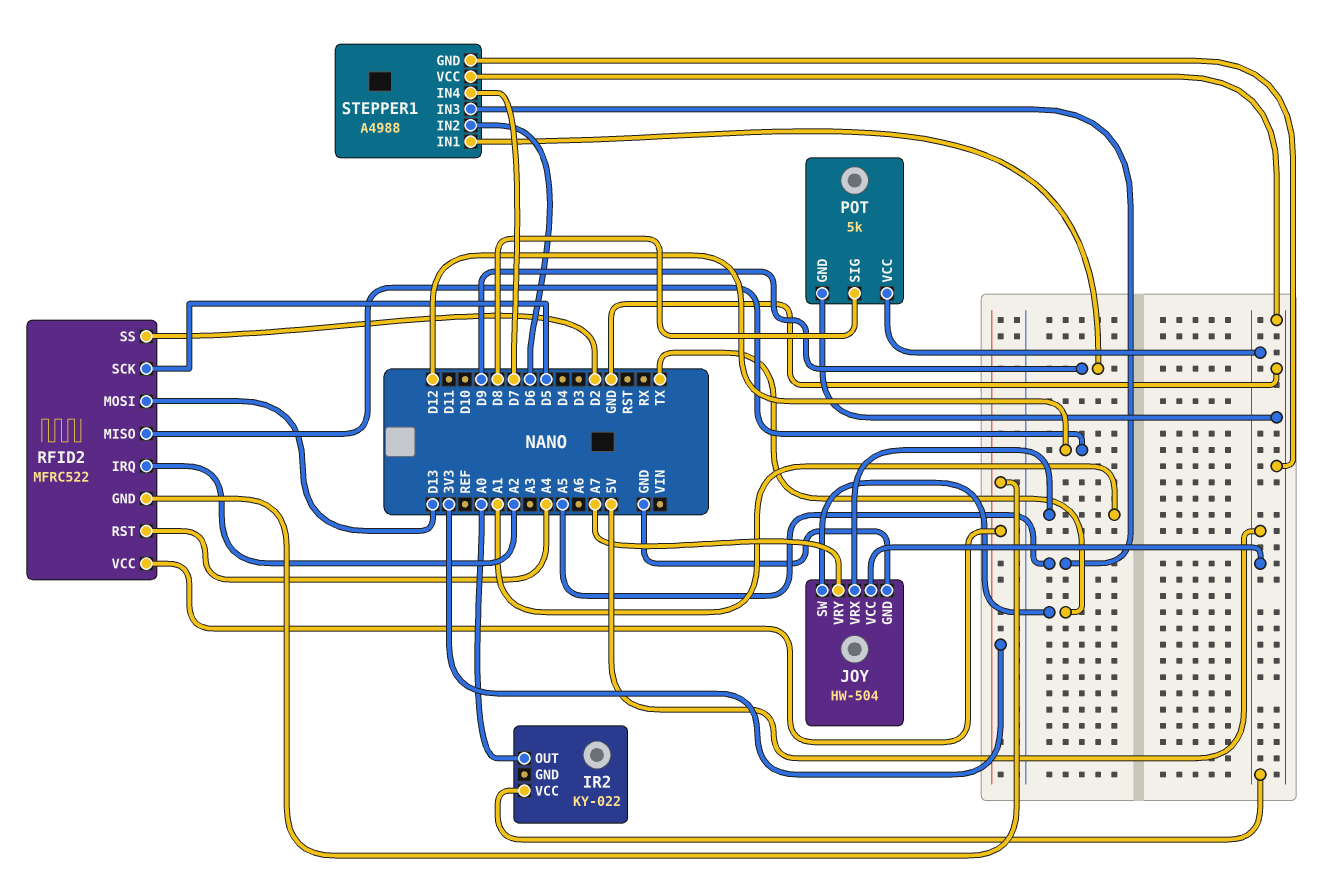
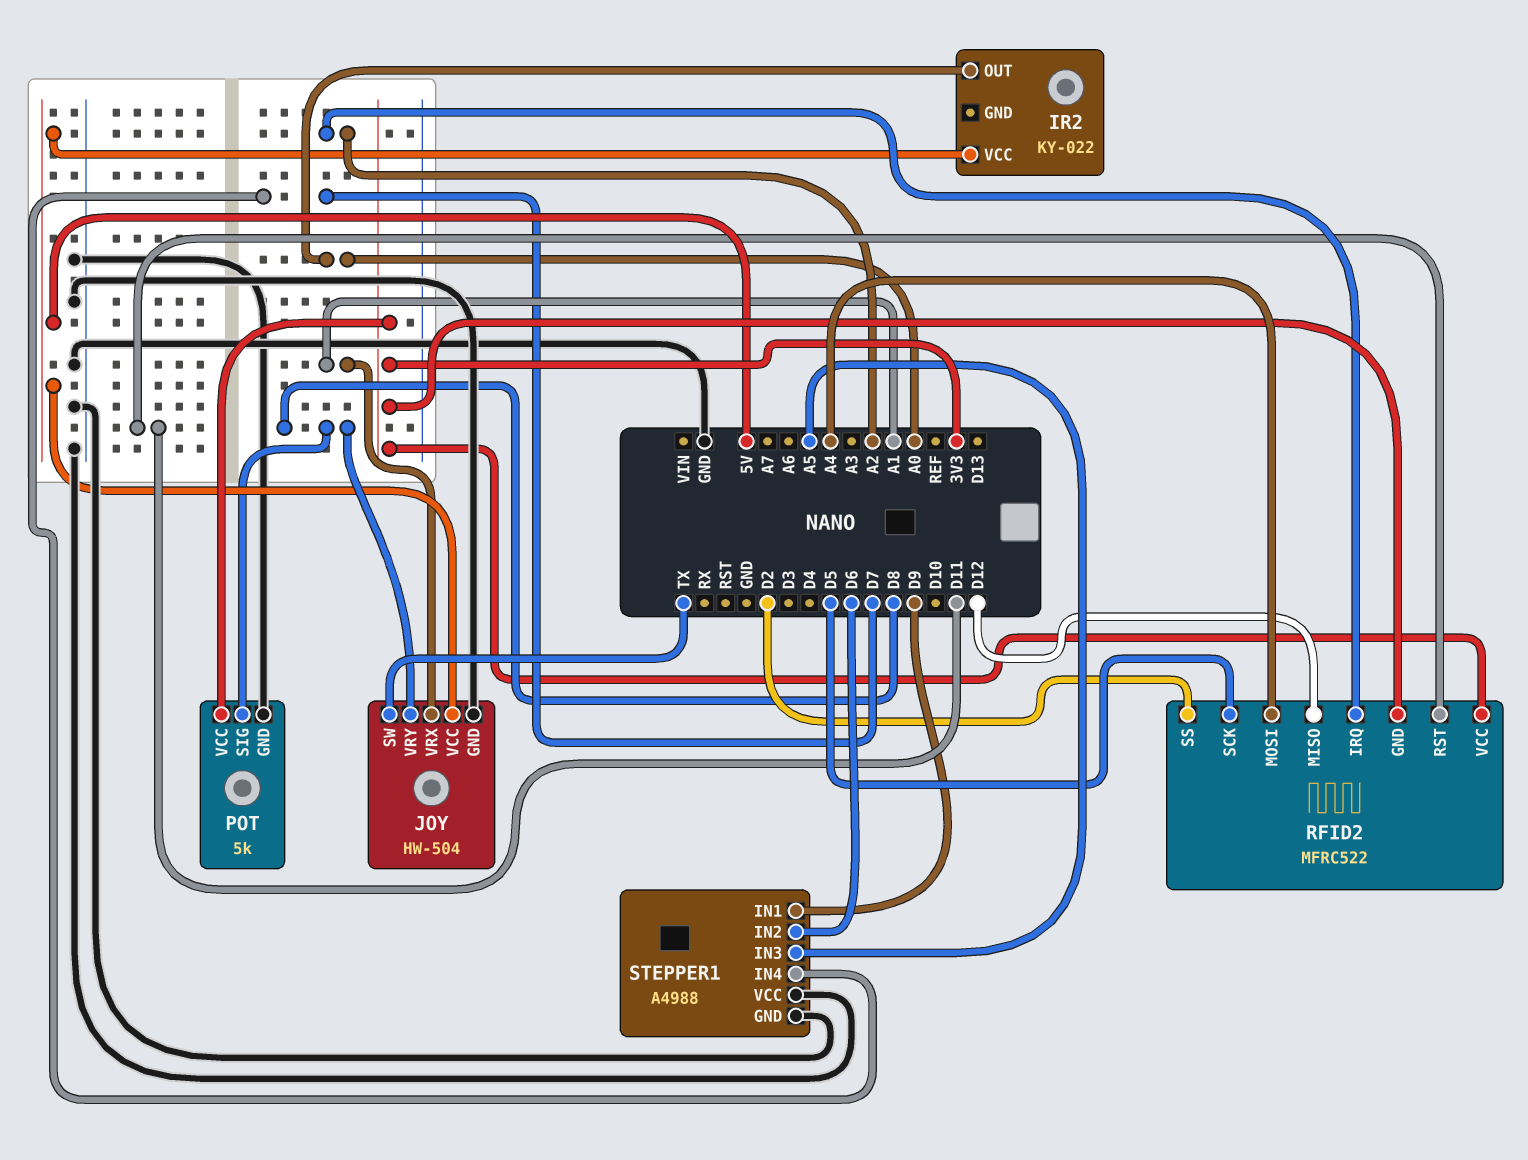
JOY pin VRY: A7 -> D8
POT pin VCC: 5V -> 3V3
RFID2 pin MOSI: D13 -> A4
RFID2 pin RST: A4 -> D11

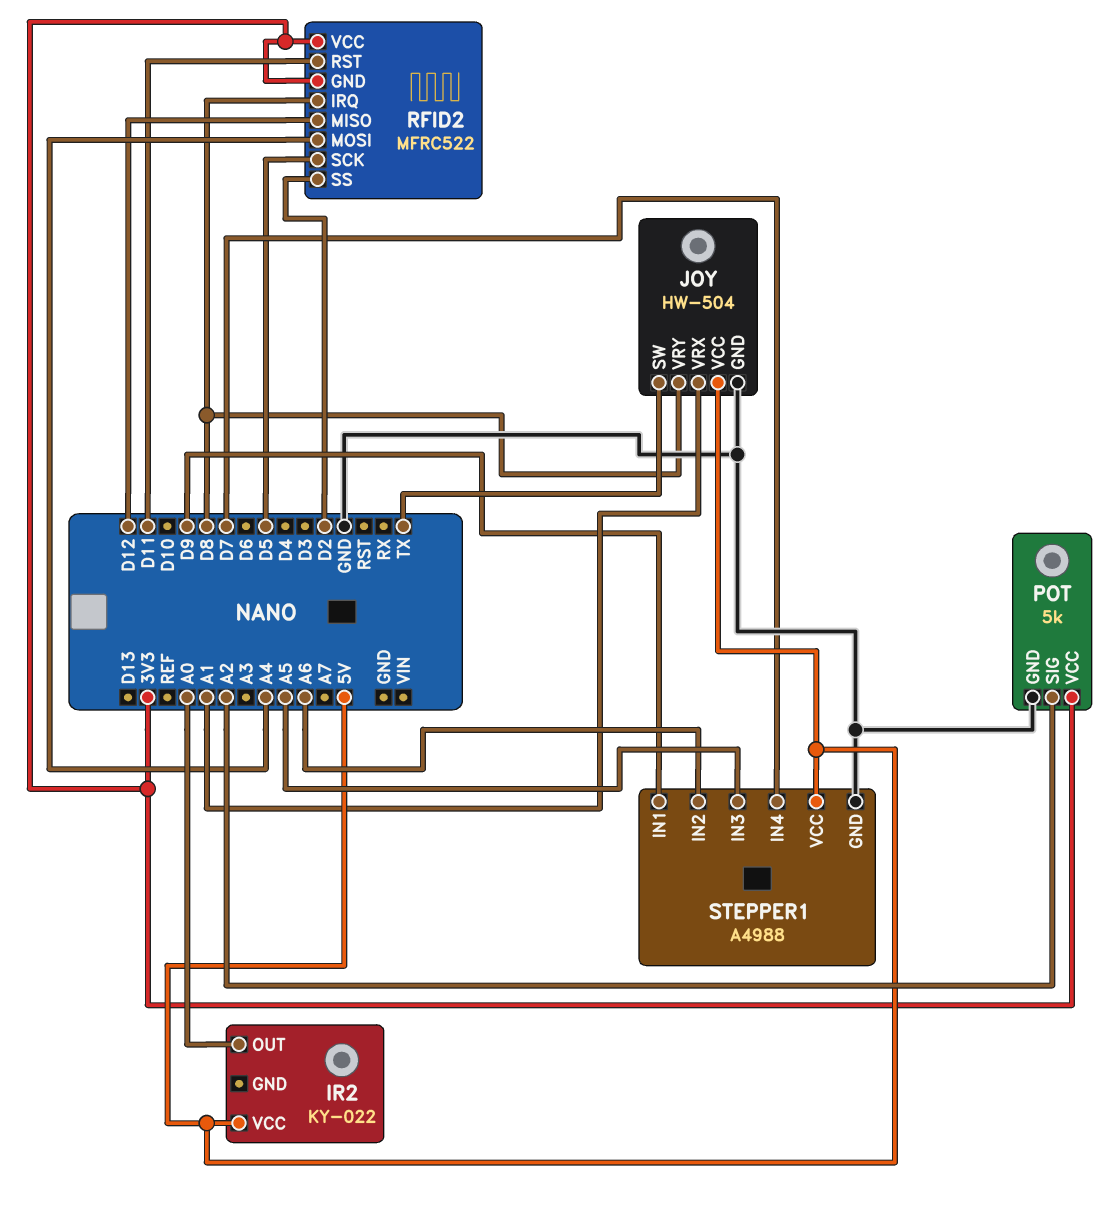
POT pin SIG: D8 -> A2
RFID2 pin IRQ: A2 -> D8
STEPPER1 pin IN2: D6 -> A6
STEPPER1 pin VCC: GND -> 5V

